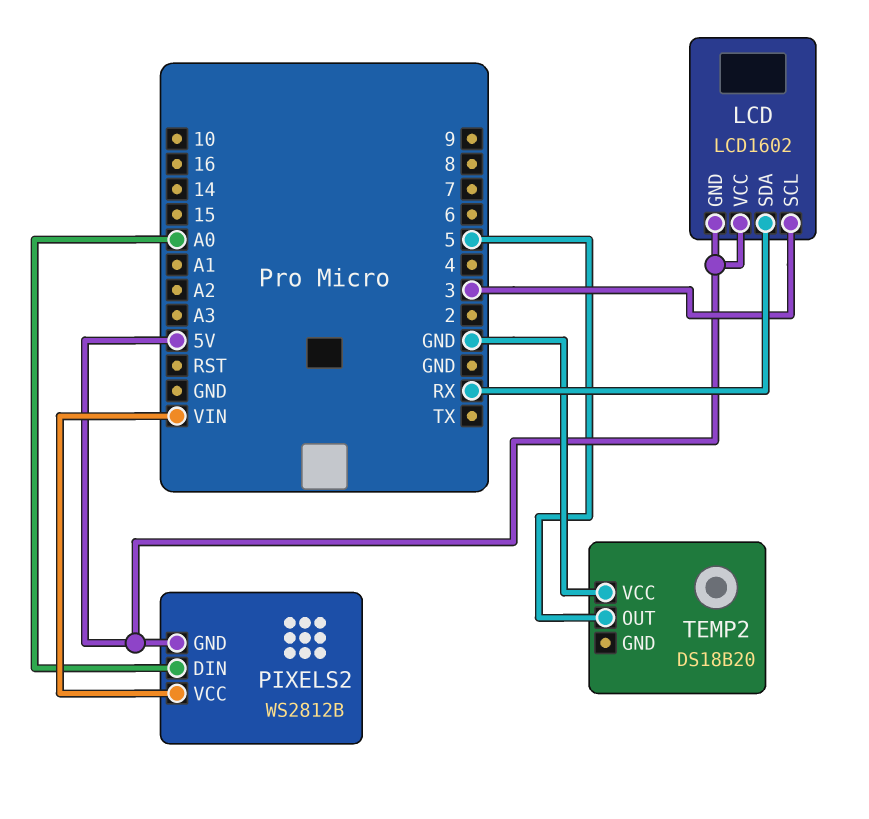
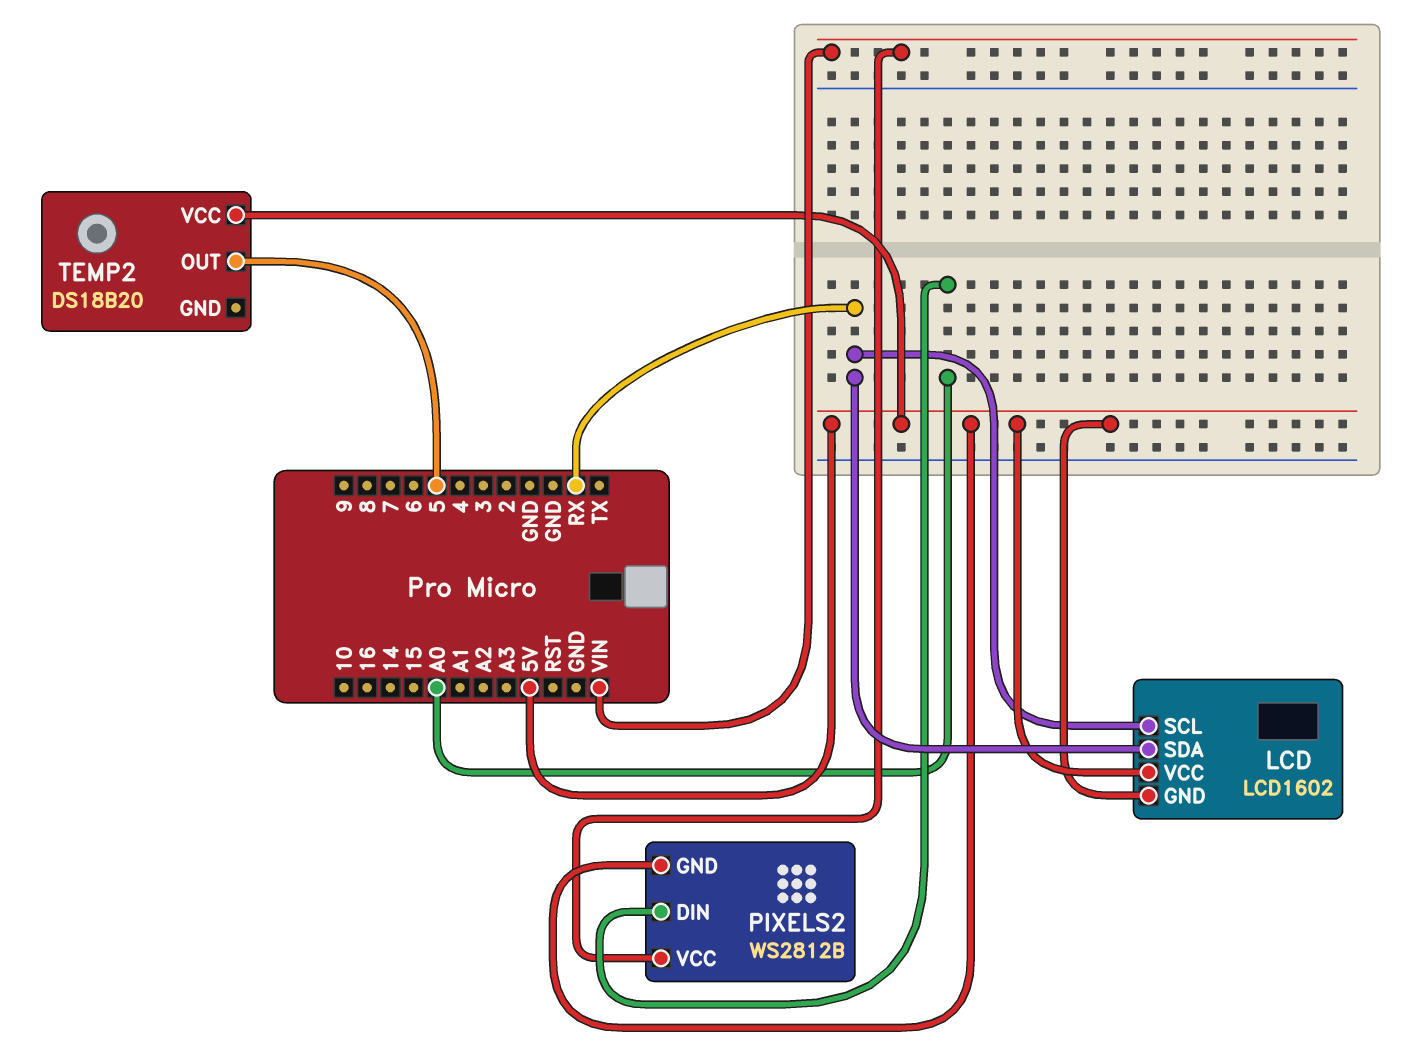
LCD pin SCL: 3 -> RX
TEMP2 pin VCC: GND -> 5V

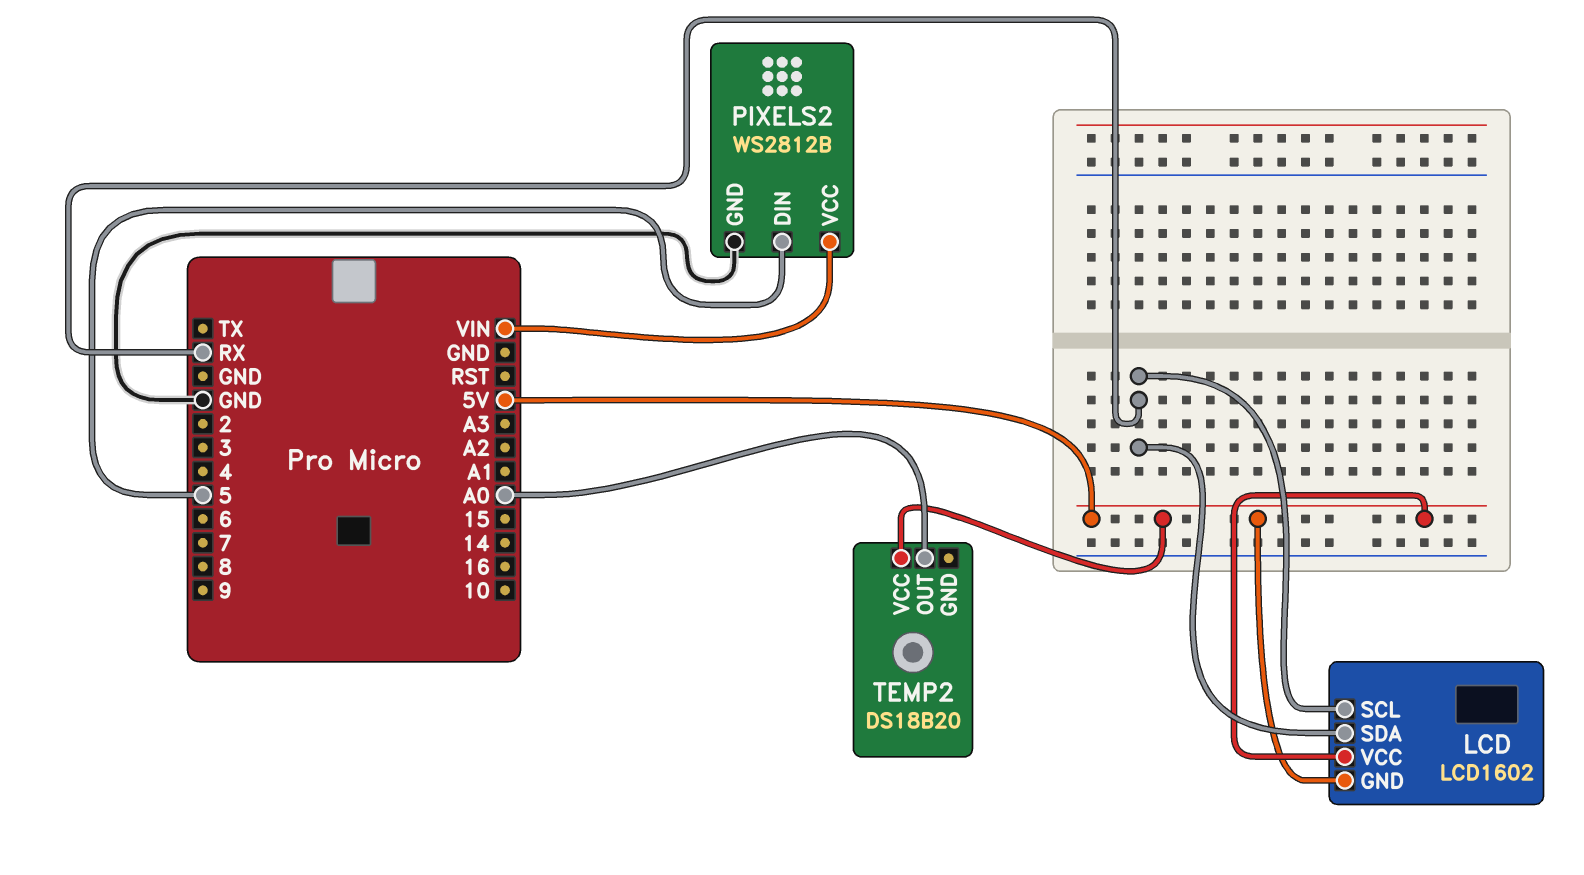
PIXELS2 pin DIN: A0 -> 5
PIXELS2 pin GND: 5V -> GND
TEMP2 pin OUT: 5 -> A0

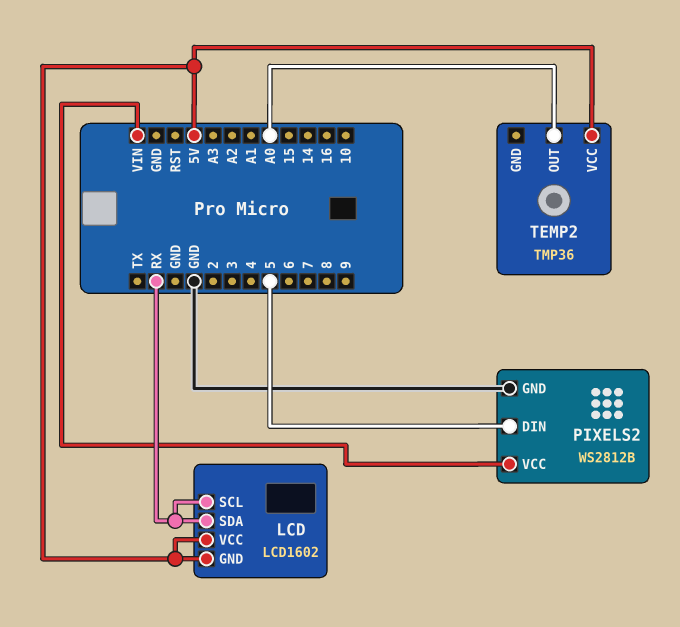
TEMP2: DS18B20 -> TMP36

